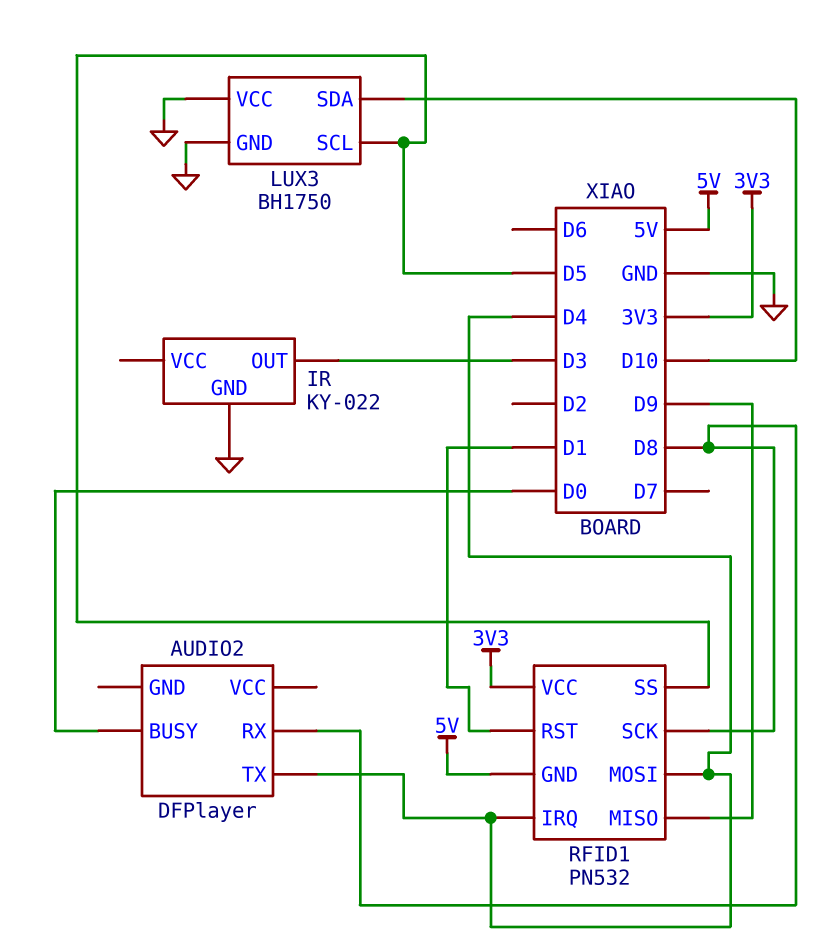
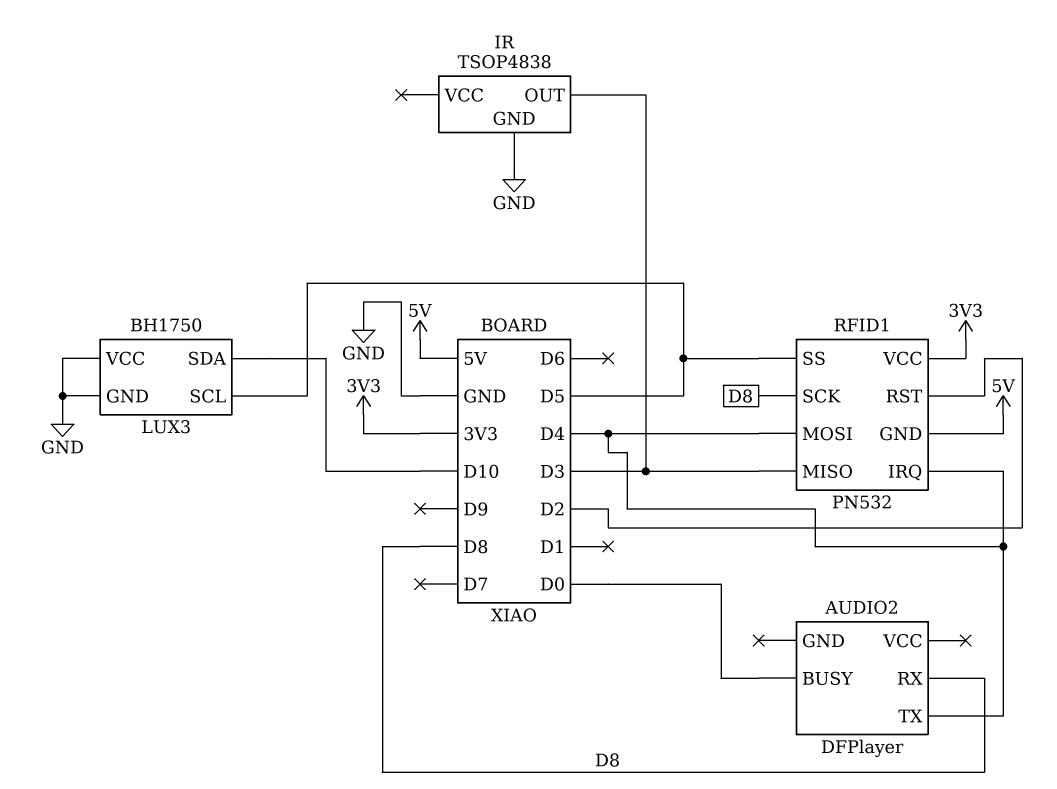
IR: KY-022 -> TSOP4838
RFID1 pin MISO: D9 -> D3
RFID1 pin RST: D1 -> D2

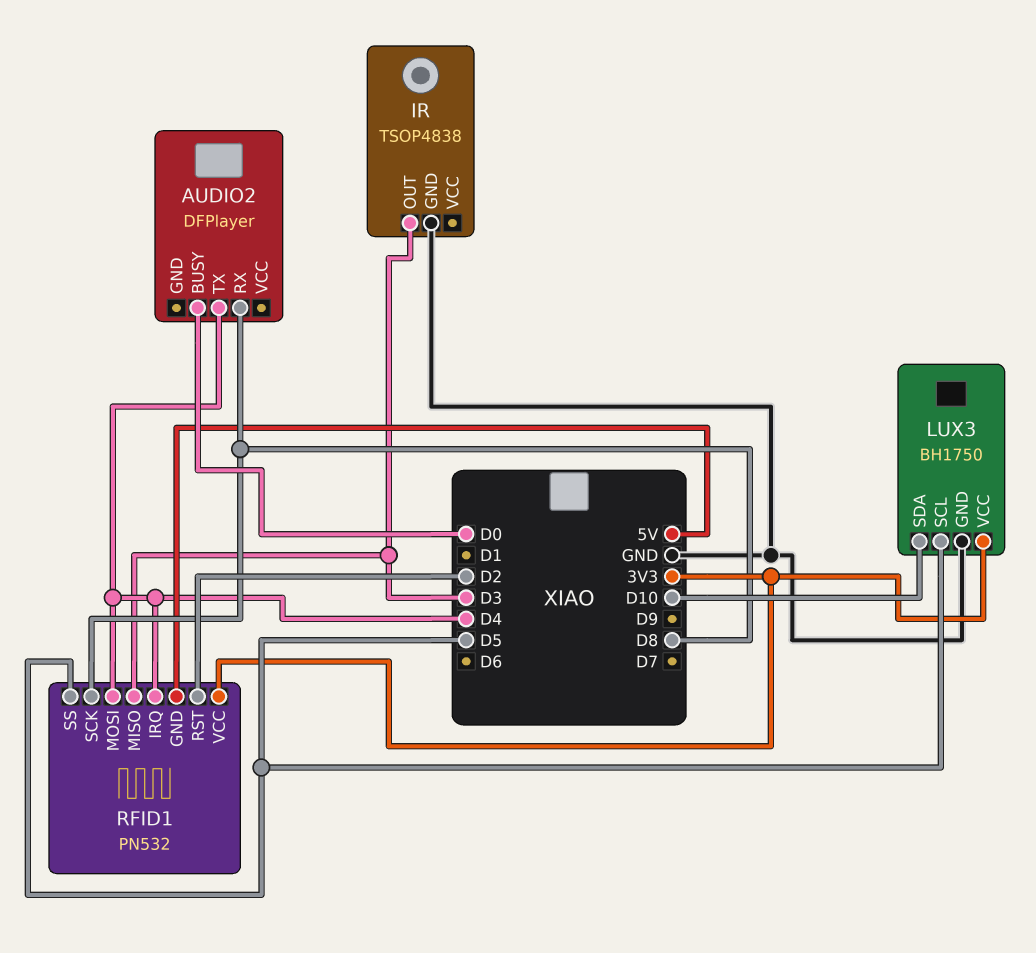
LUX3 pin VCC: GND -> 3V3

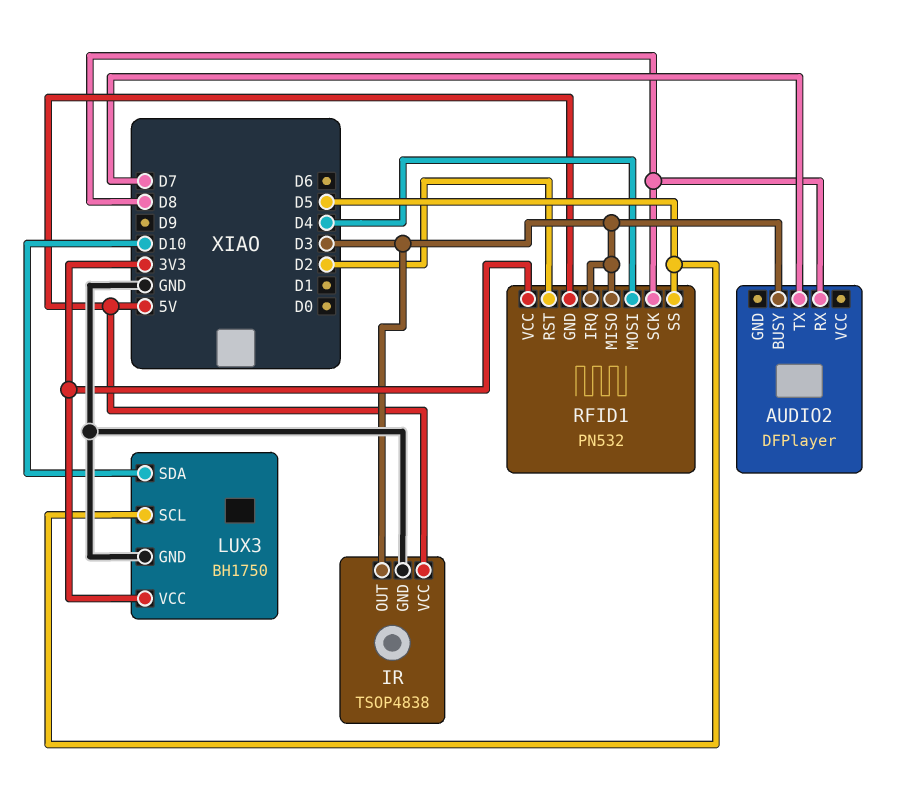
AUDIO2 pin BUSY: D0 -> D3
AUDIO2 pin TX: D4 -> D7
IR pin VCC: none -> 5V
RFID1 pin IRQ: D4 -> D3

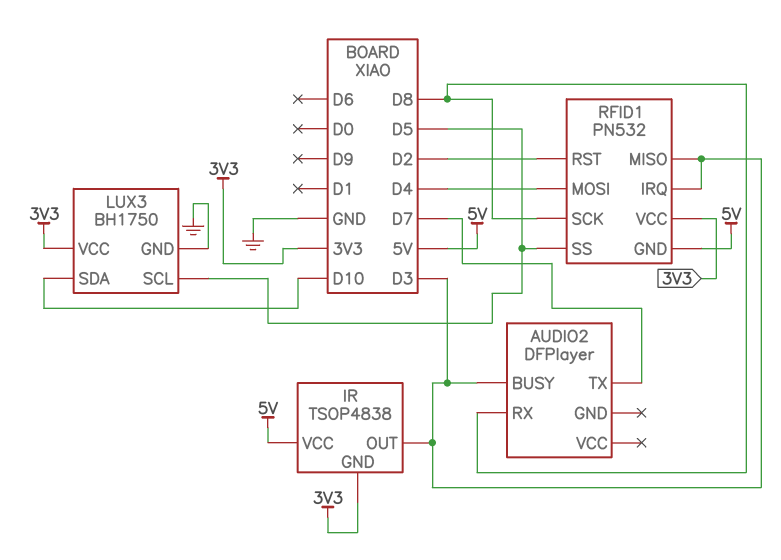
IR pin GND: GND -> 3V3

